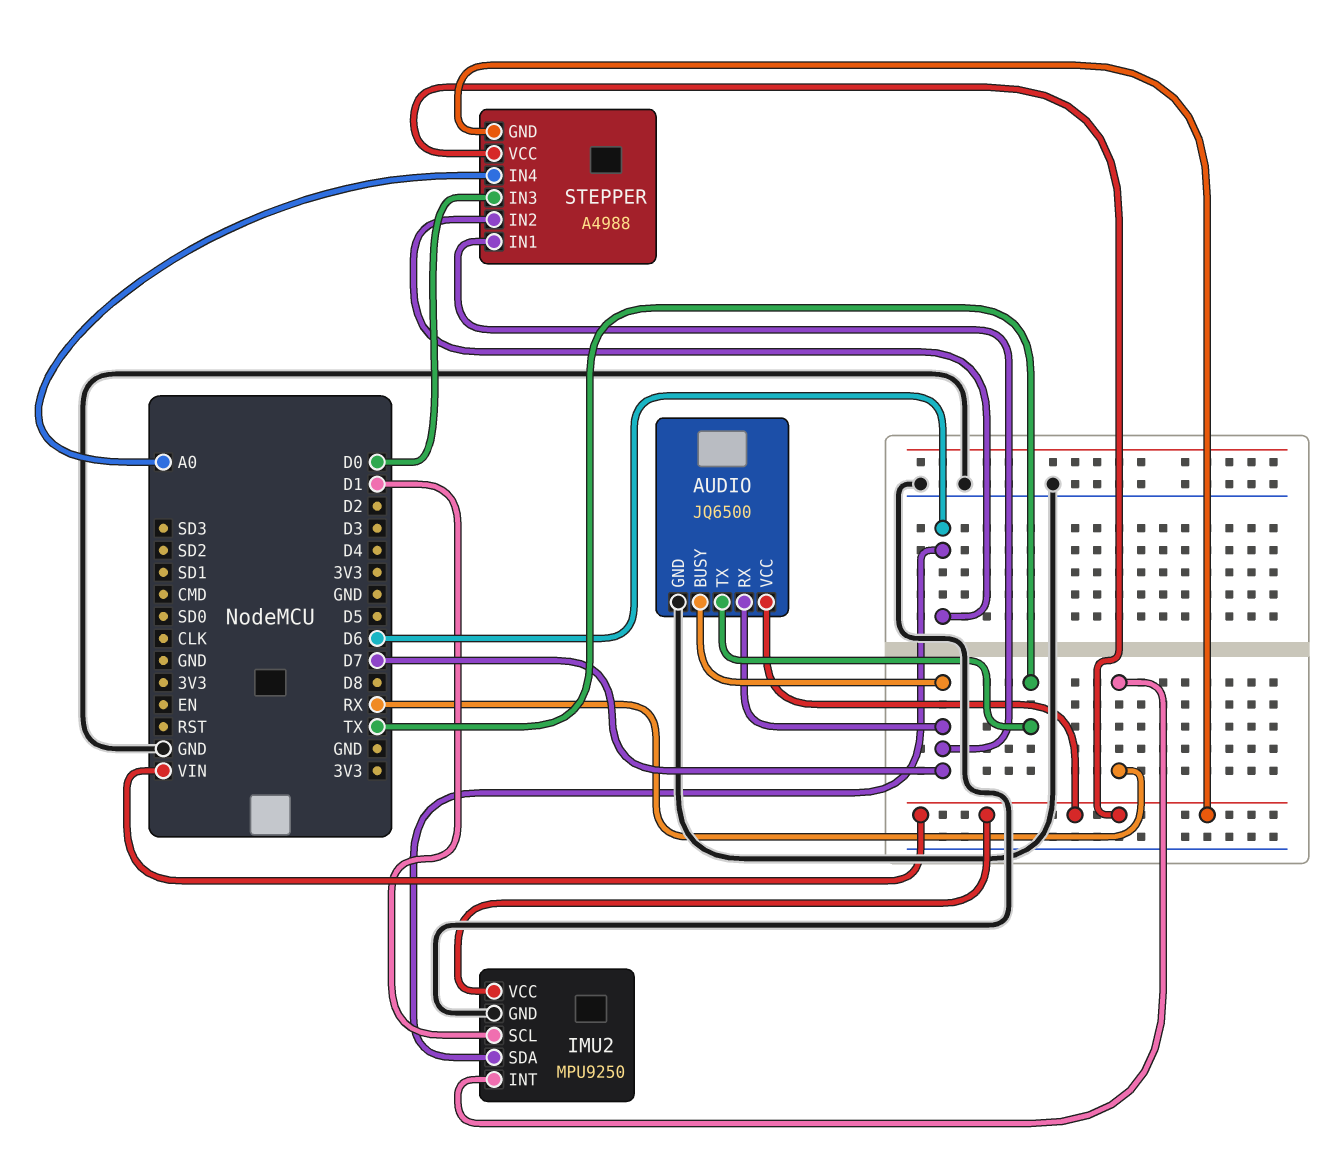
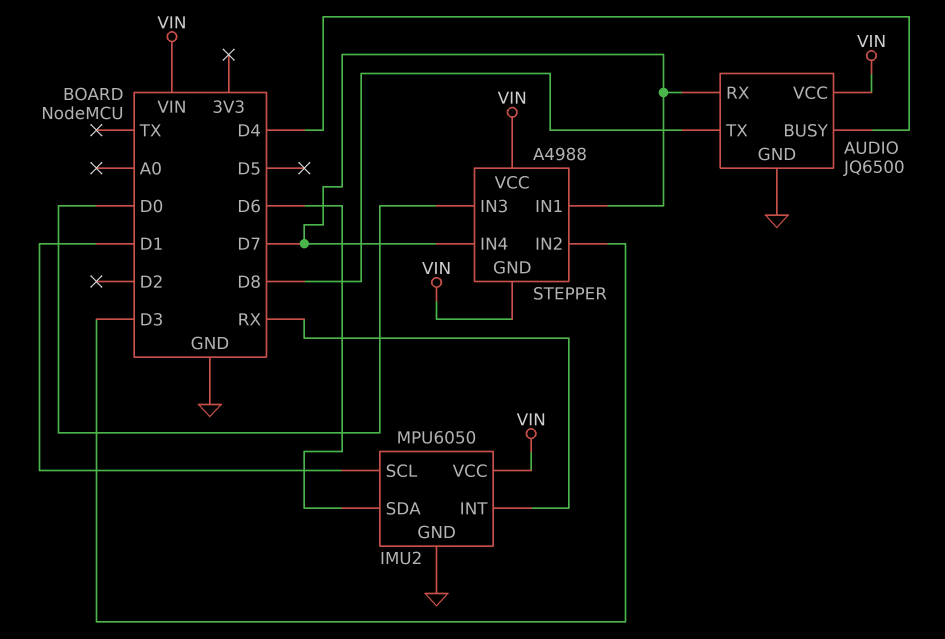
AUDIO pin BUSY: D7 -> D4
AUDIO pin TX: TX -> D8
IMU2: MPU9250 -> MPU6050
STEPPER pin IN2: D6 -> D3
STEPPER pin IN4: A0 -> D7

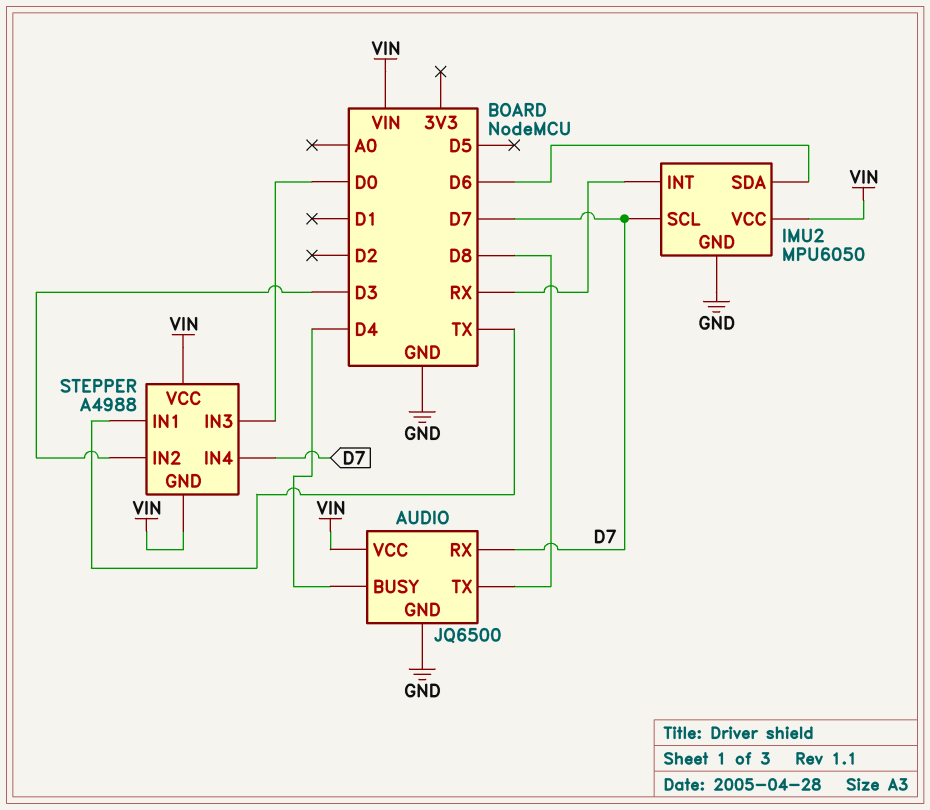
IMU2 pin SCL: D1 -> D7
STEPPER pin IN1: D7 -> TX

